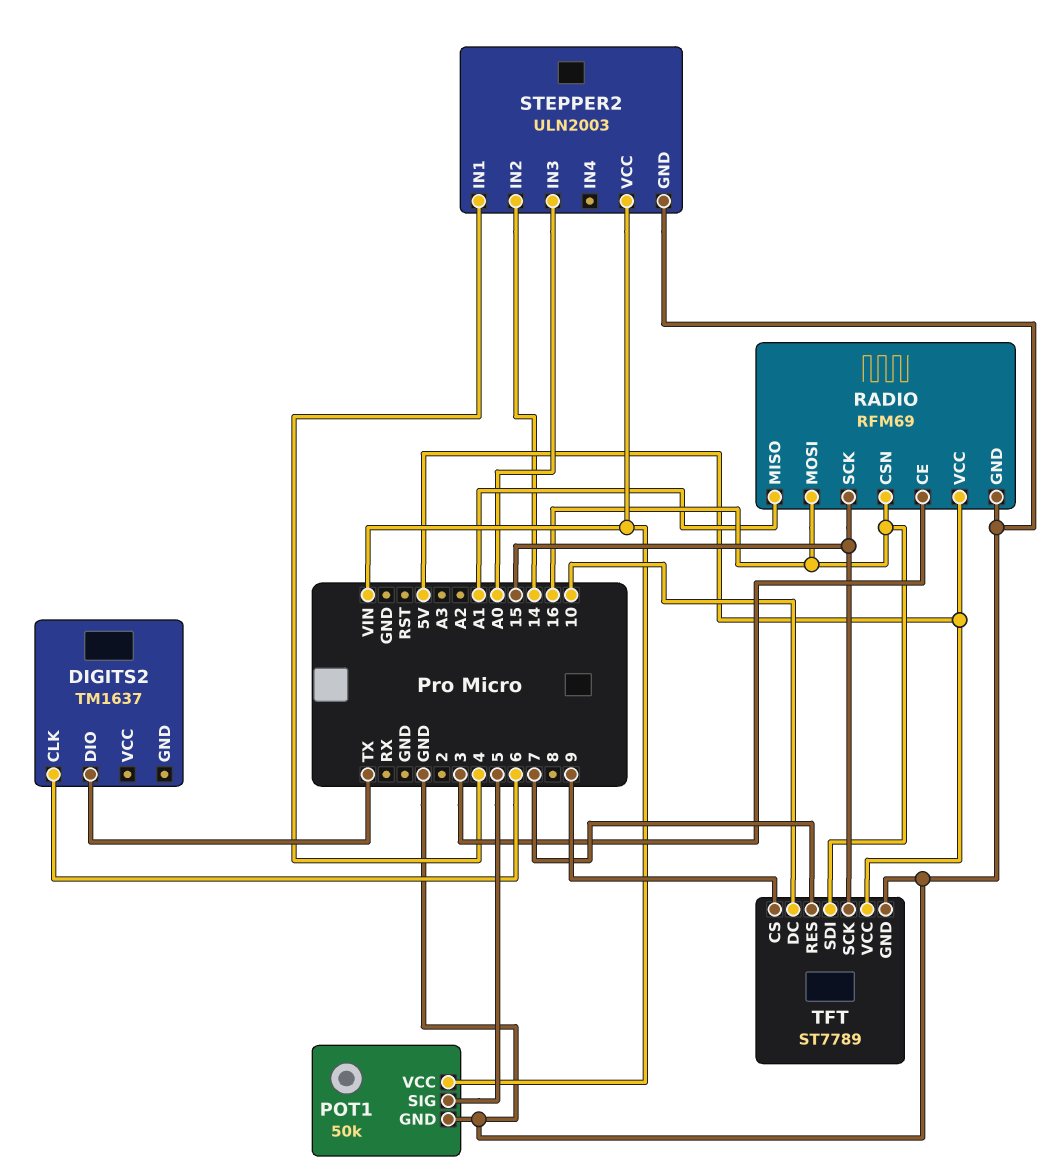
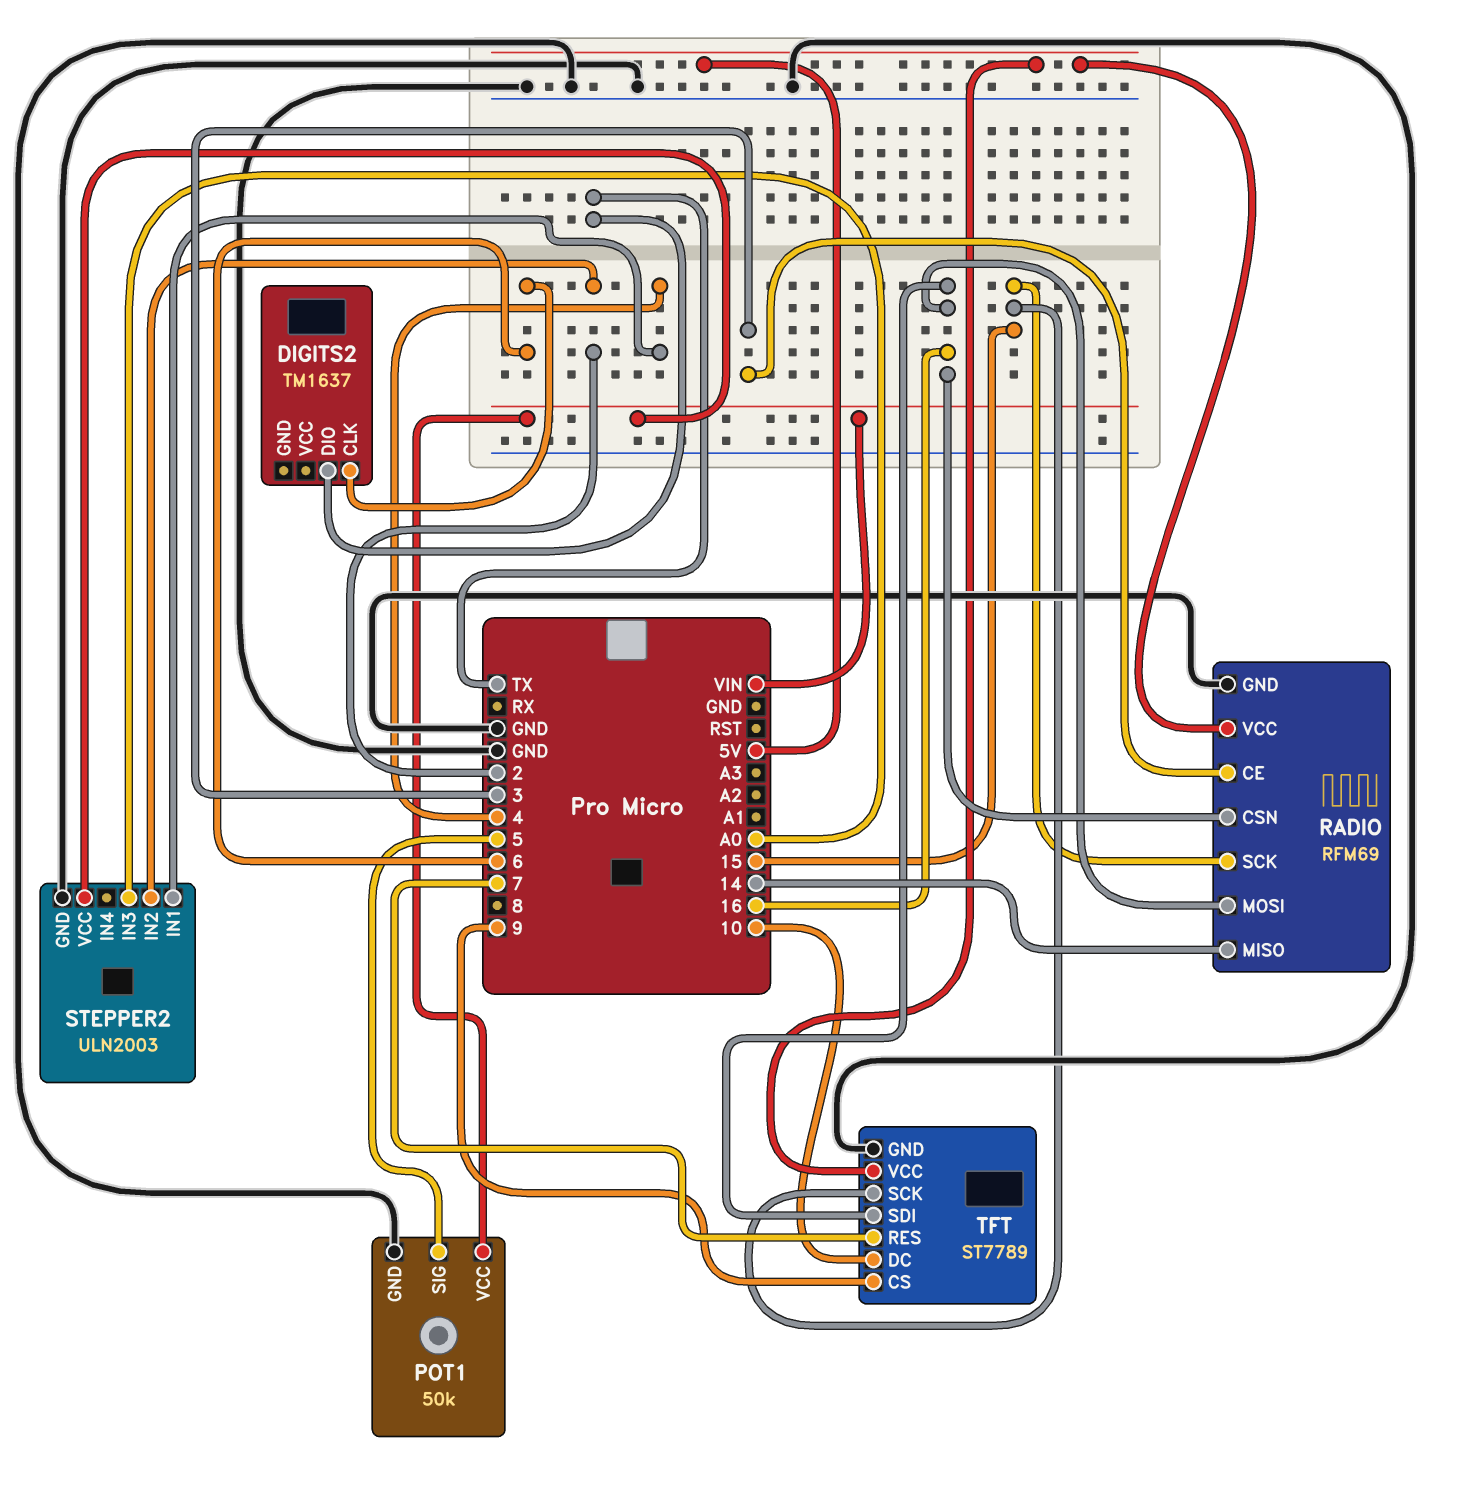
RADIO pin MISO: A1 -> 14
STEPPER2 pin IN2: 14 -> 2

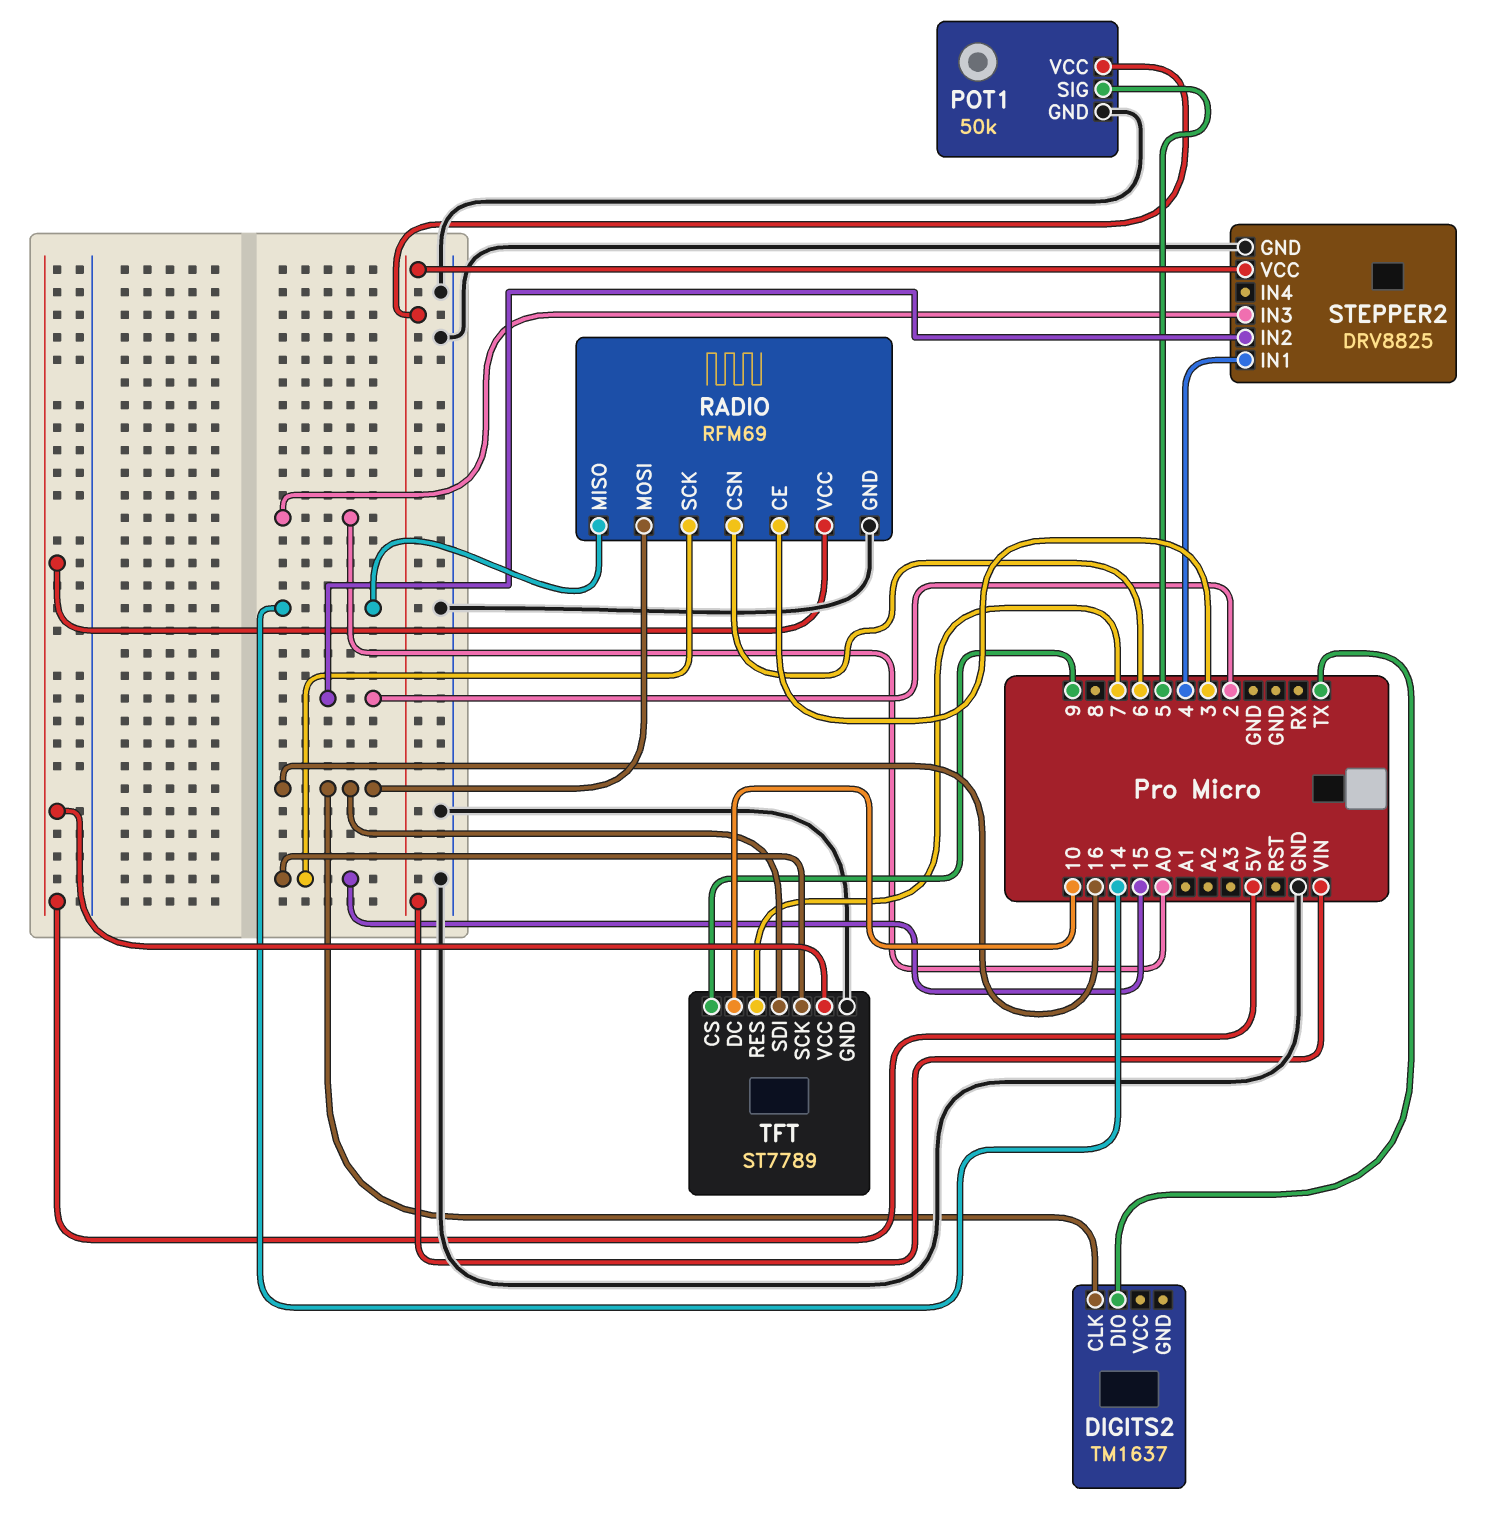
DIGITS2 pin CLK: 6 -> 16
RADIO pin CSN: 16 -> 6
STEPPER2: ULN2003 -> DRV8825

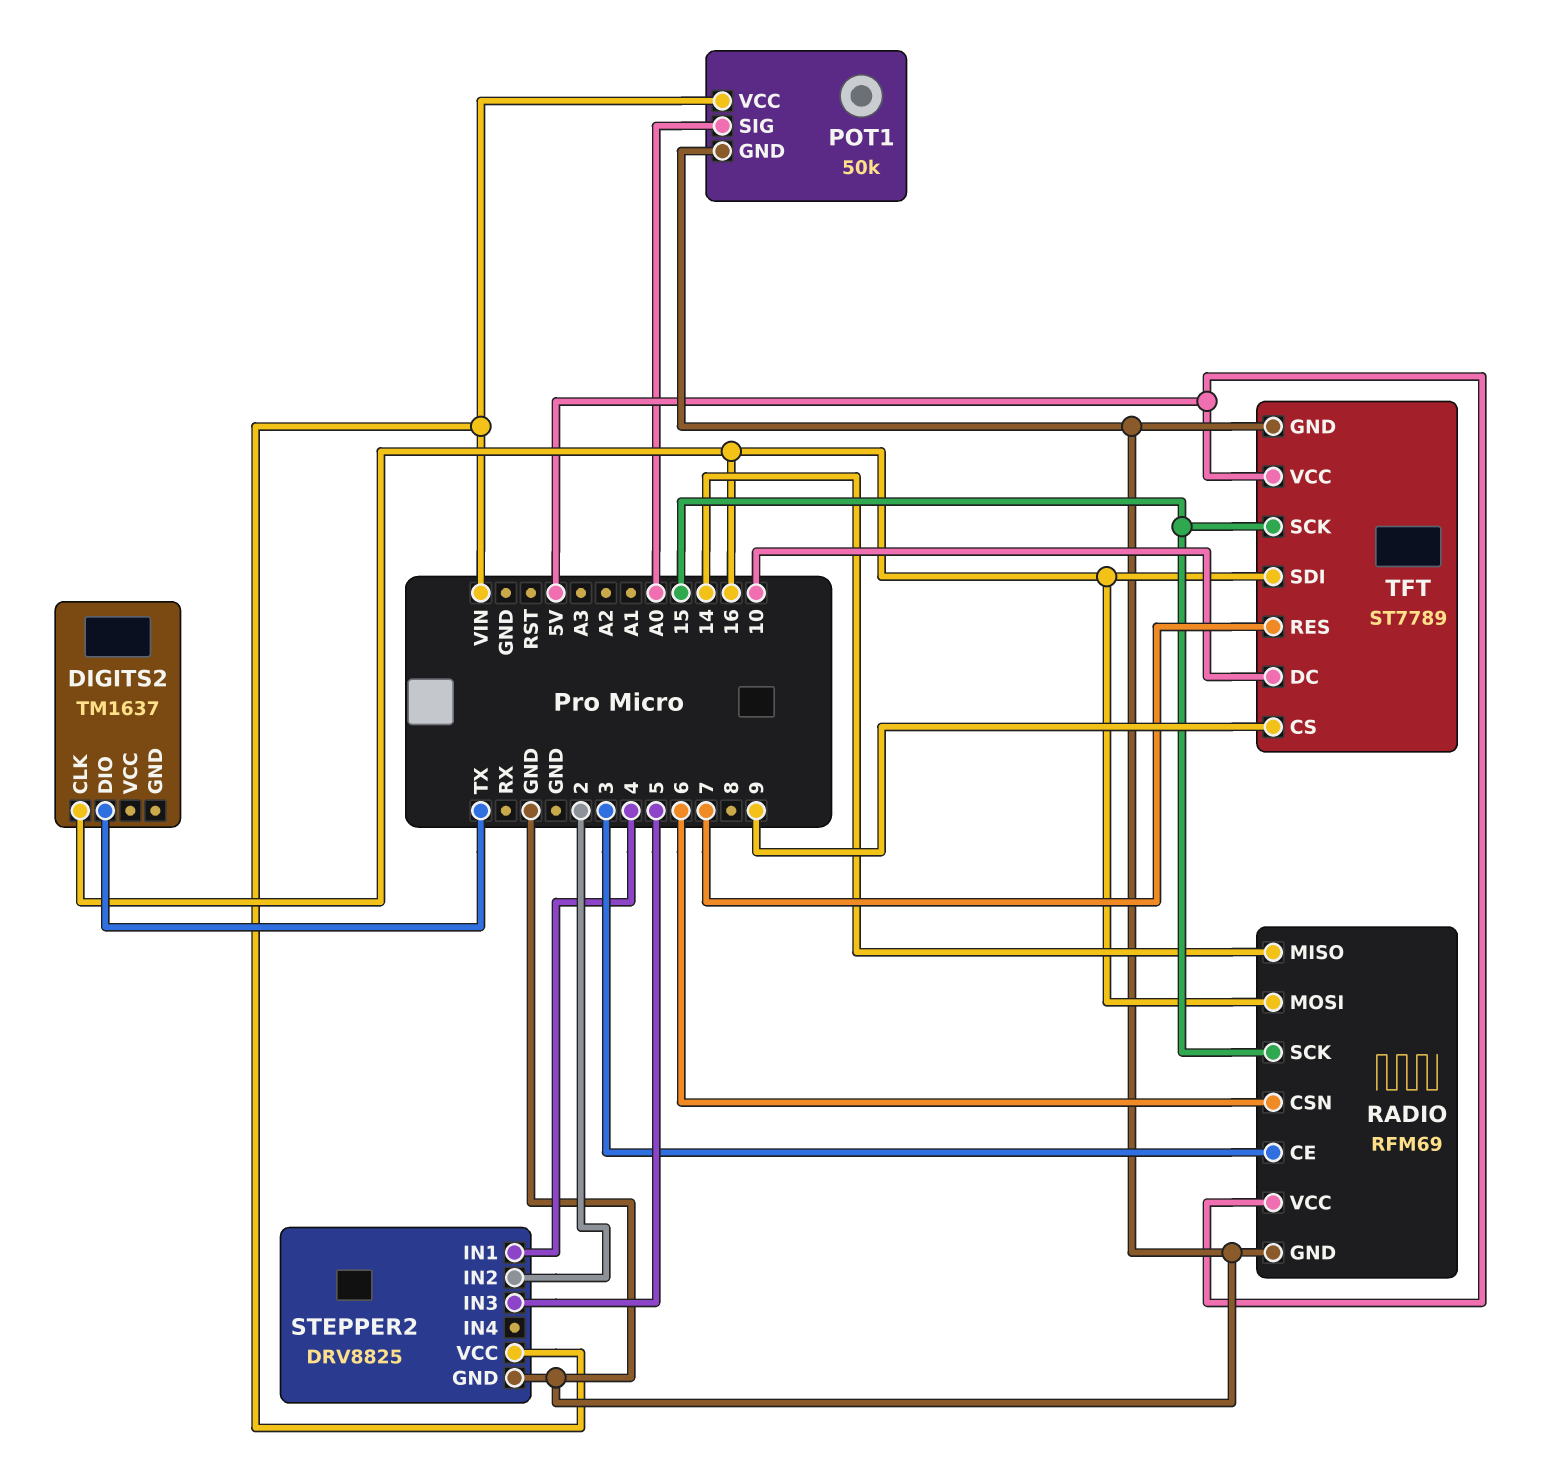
POT1 pin SIG: 5 -> A0
STEPPER2 pin IN3: A0 -> 5

